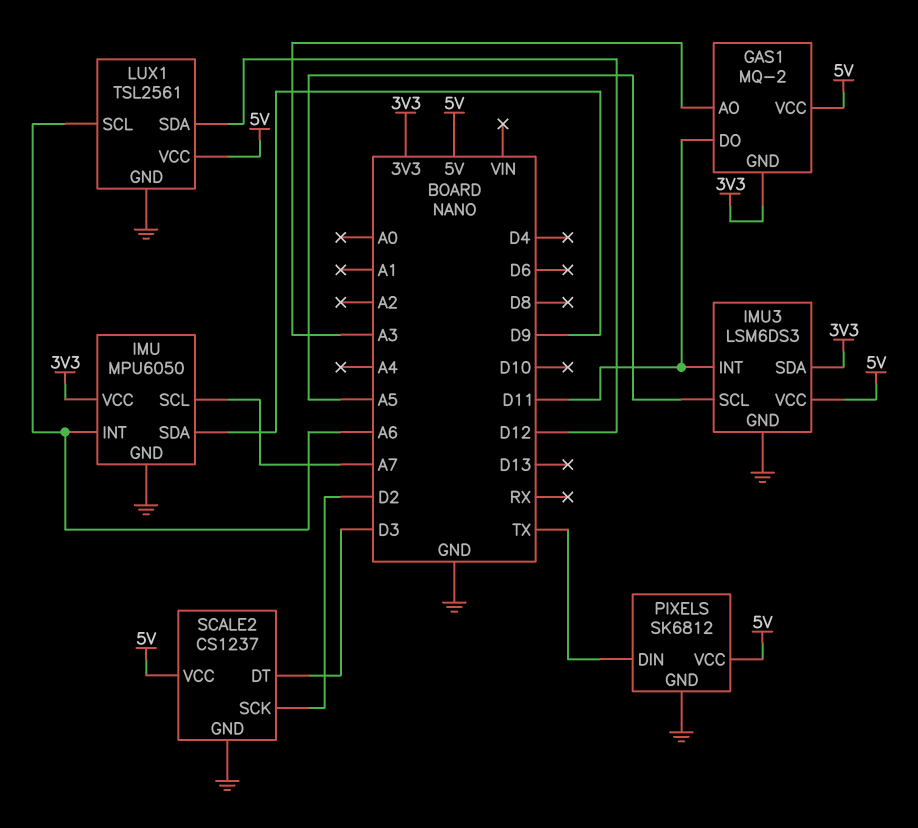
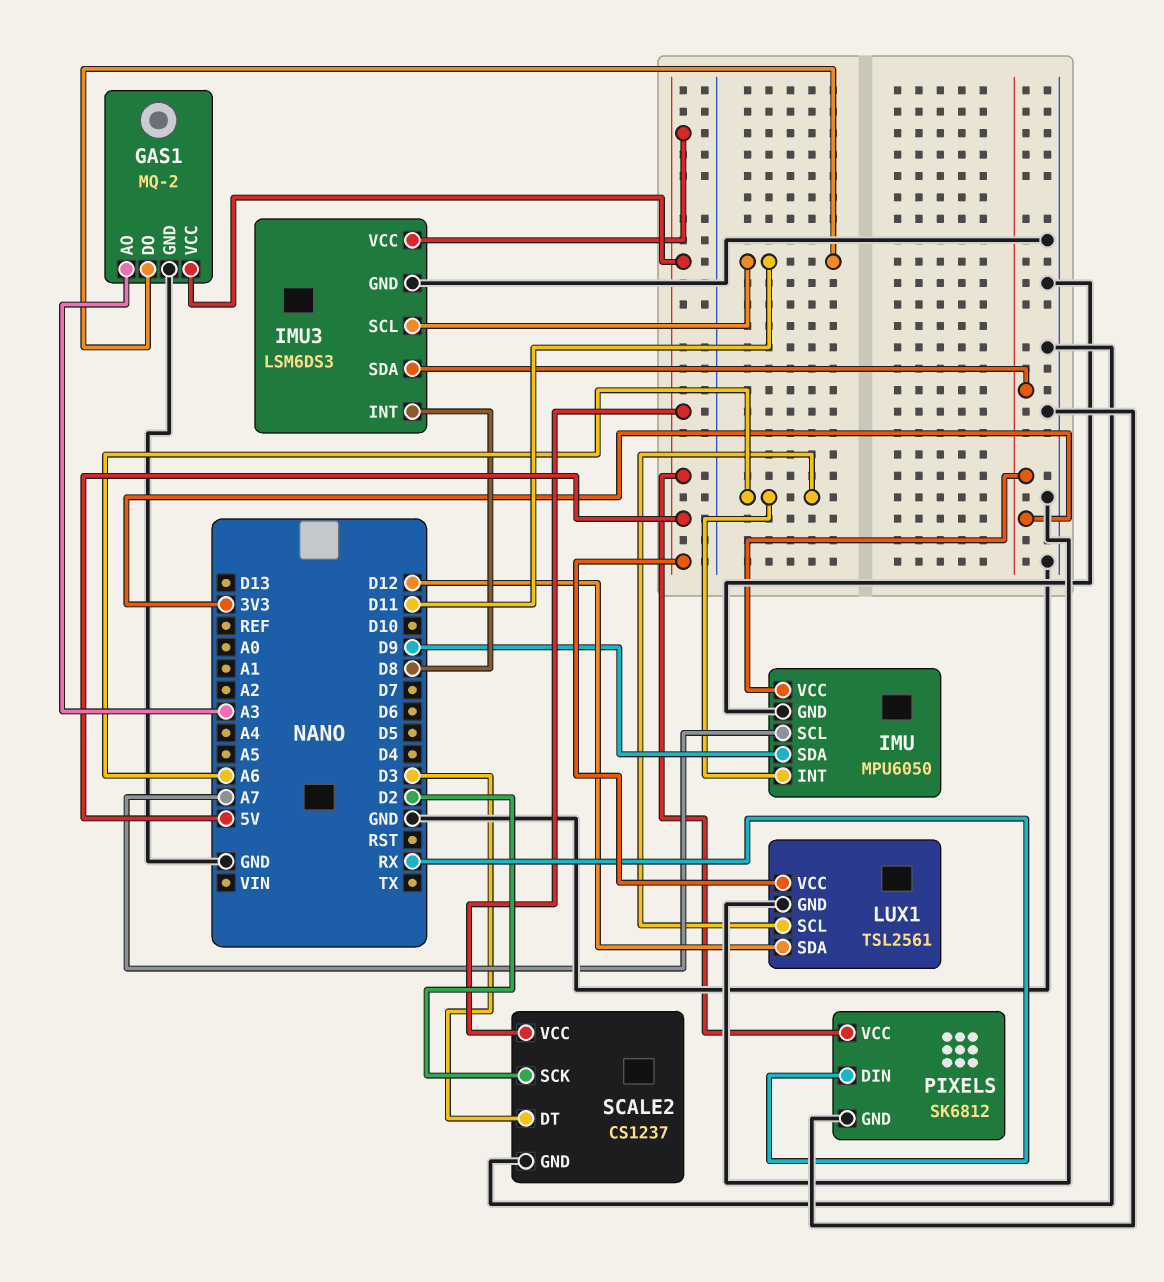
GAS1 pin GND: 3V3 -> GND
IMU3 pin INT: D11 -> D8
IMU3 pin SCL: A5 -> D11
PIXELS pin DIN: TX -> RX

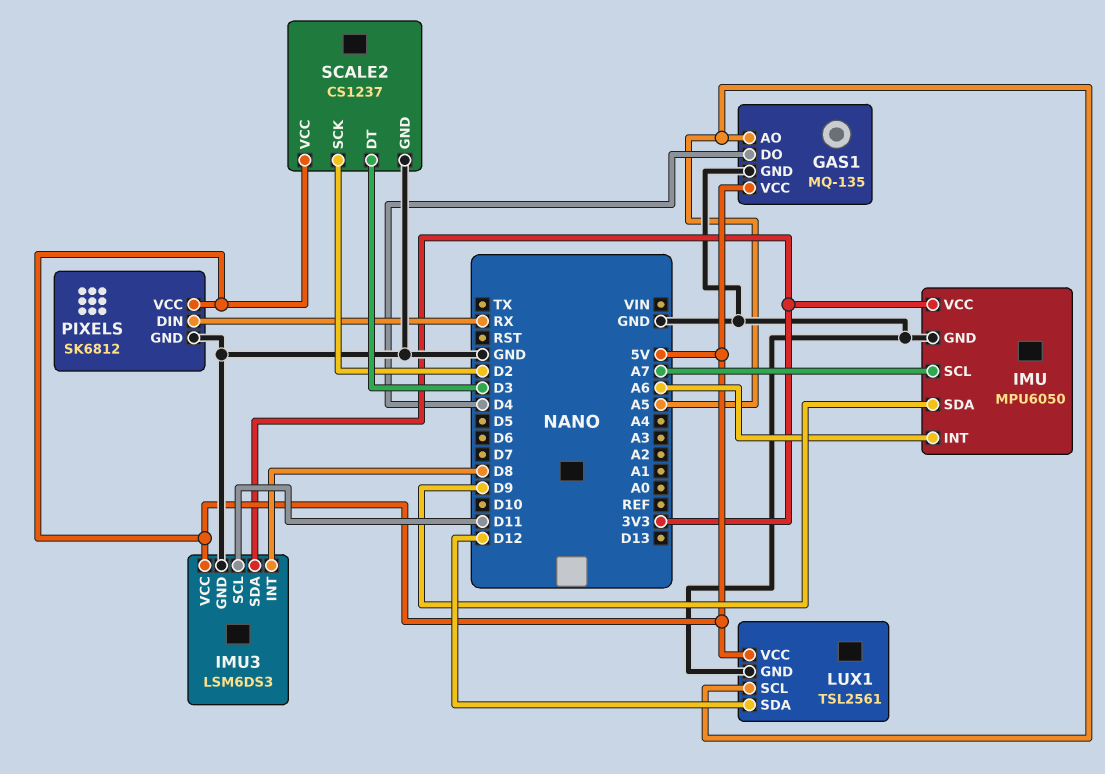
GAS1: MQ-2 -> MQ-135
GAS1 pin AO: A3 -> A5
GAS1 pin DO: D11 -> D4
LUX1 pin SCL: A6 -> A5

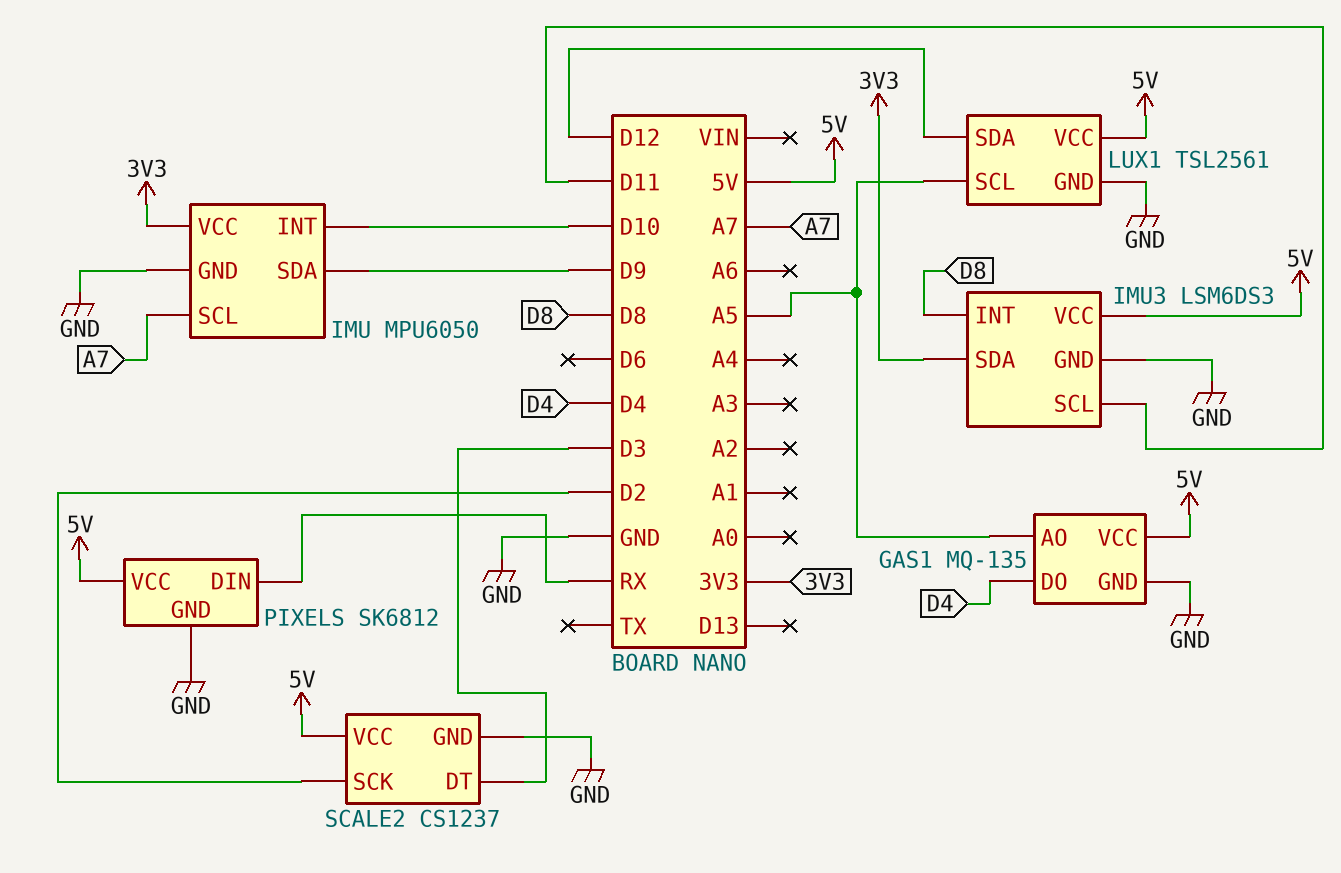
IMU pin INT: A6 -> D10

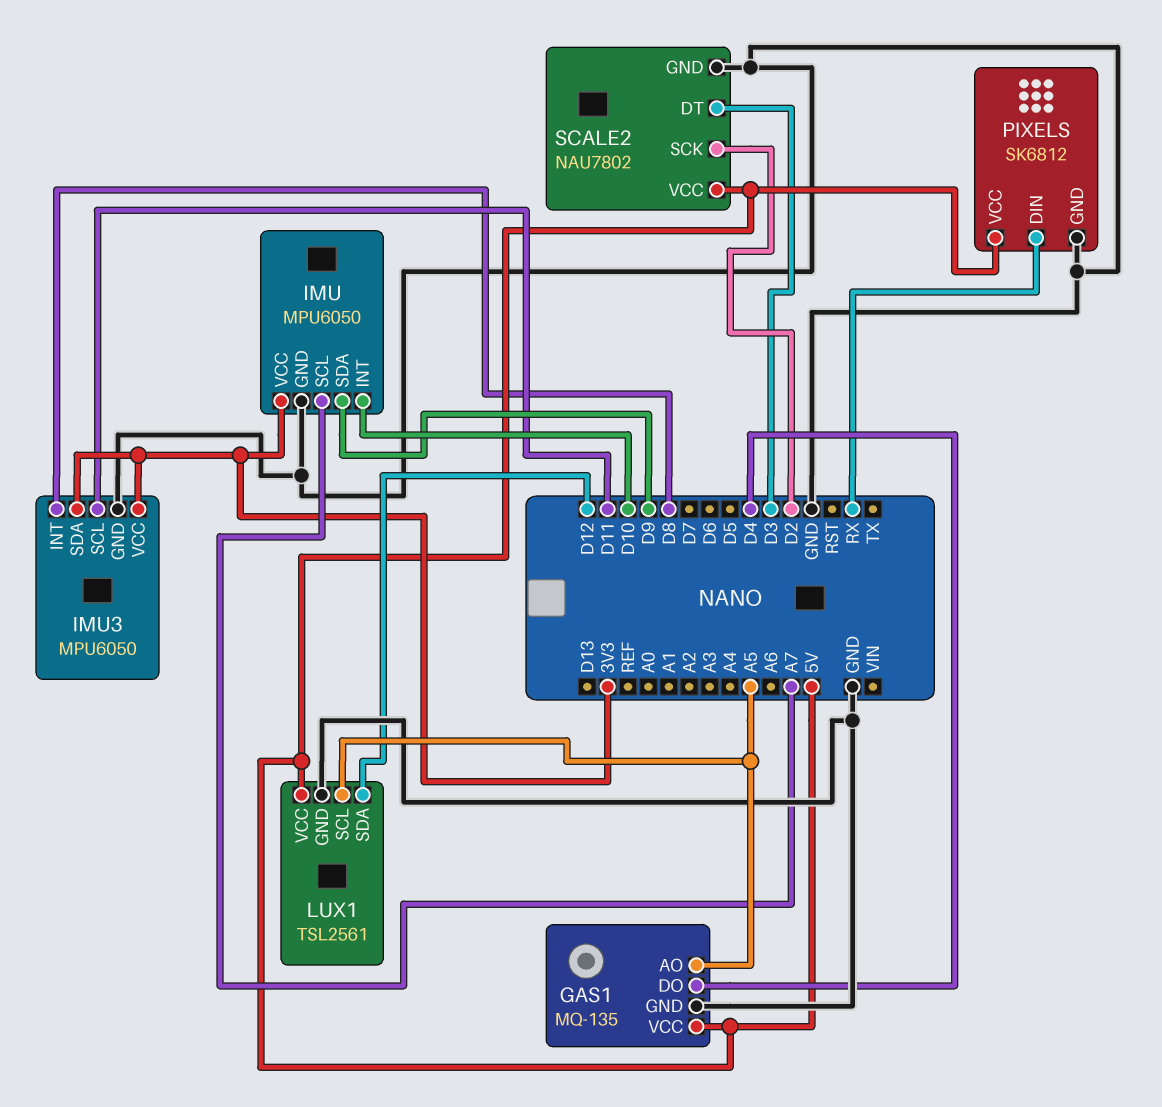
IMU3: LSM6DS3 -> MPU6050
IMU3 pin VCC: 5V -> 3V3
SCALE2: CS1237 -> NAU7802

